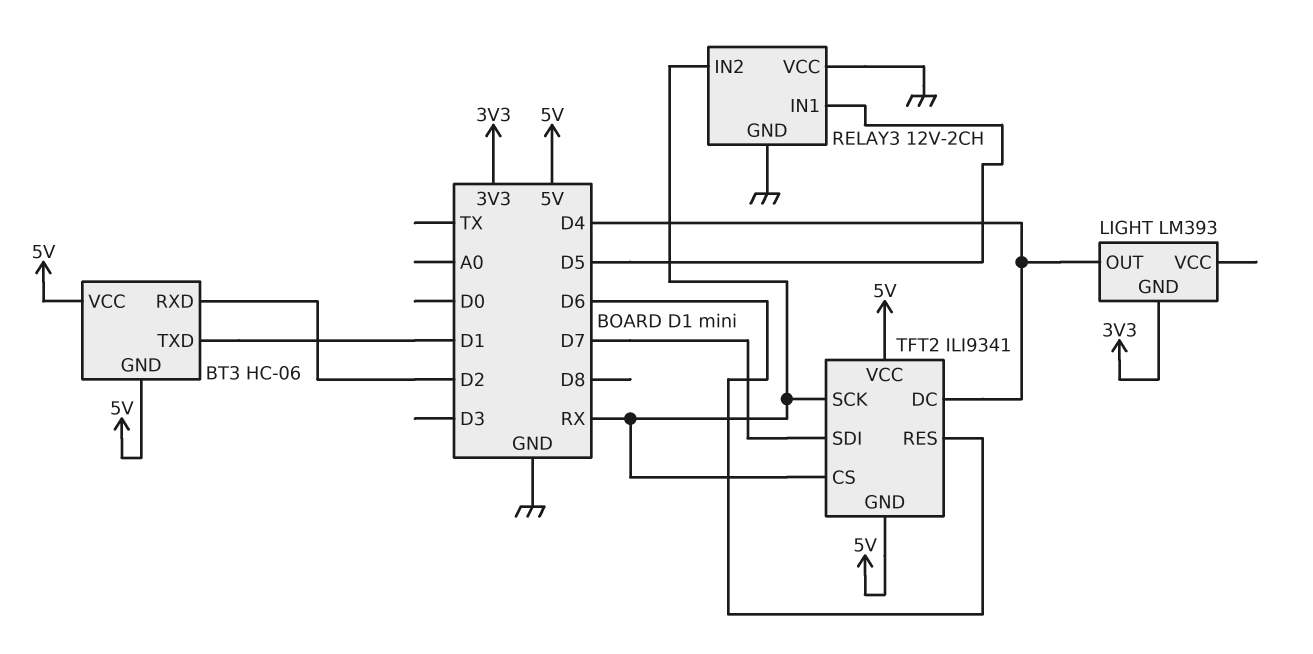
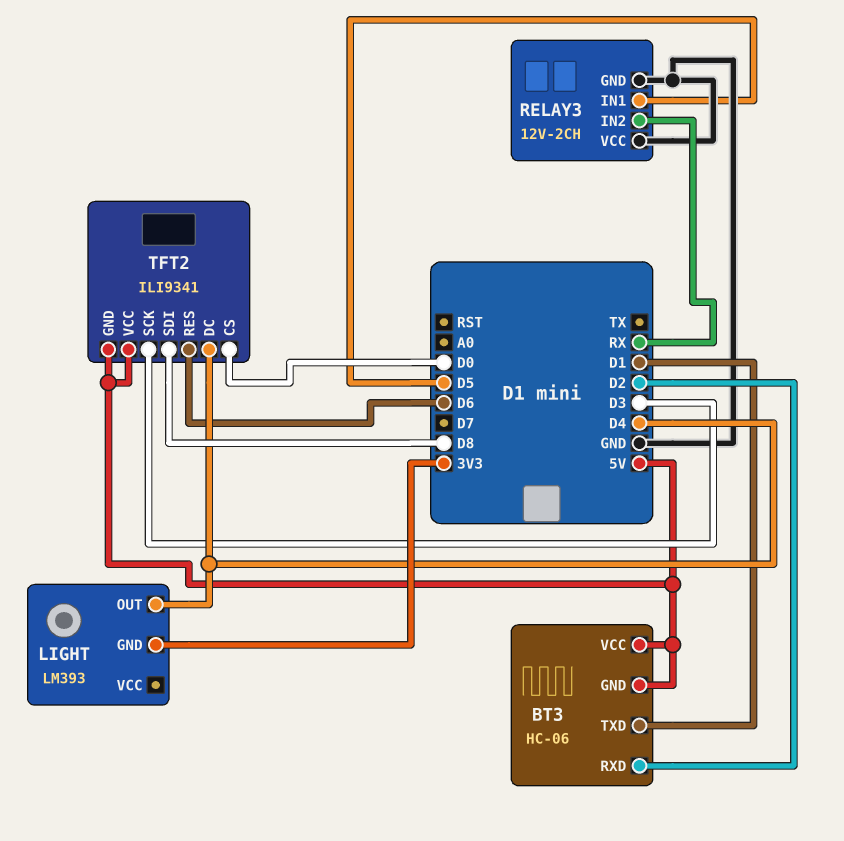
TFT2 pin CS: RX -> D0
TFT2 pin SCK: RX -> D3
TFT2 pin SDI: D7 -> D8

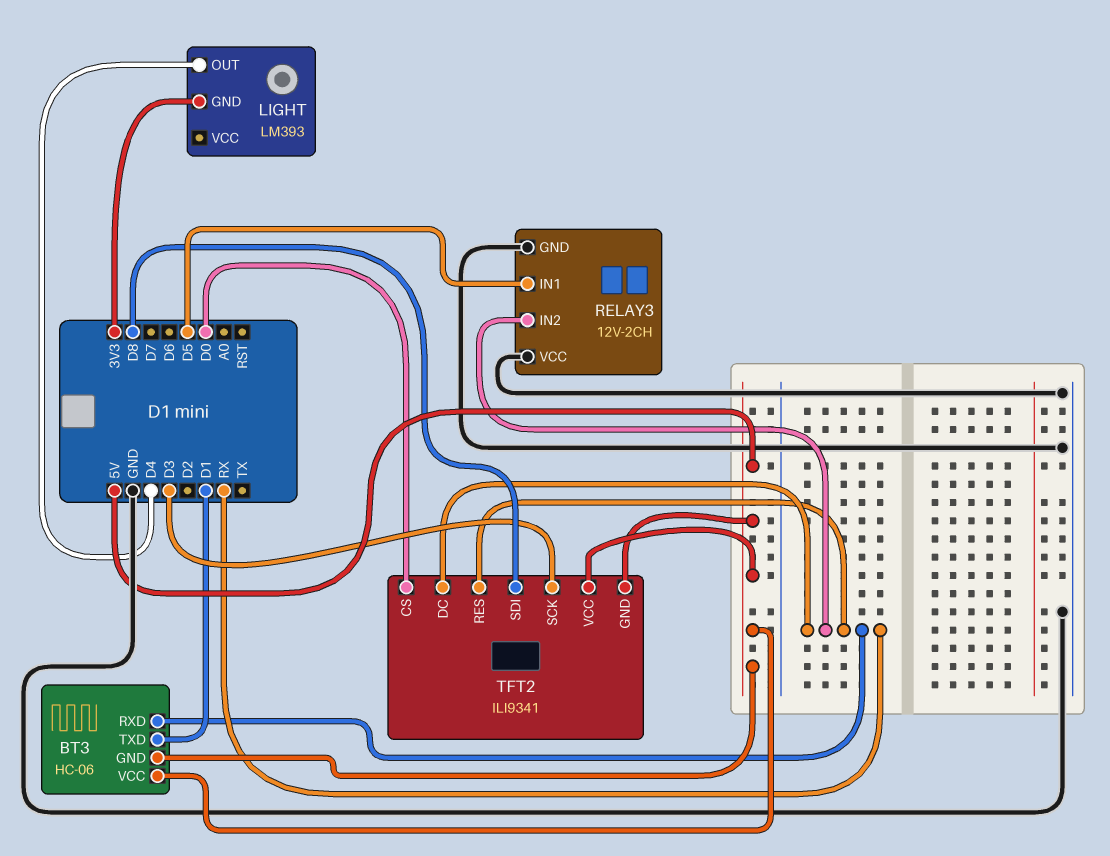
BT3 pin RXD: D2 -> RX
TFT2 pin DC: D4 -> RX
TFT2 pin RES: D6 -> RX

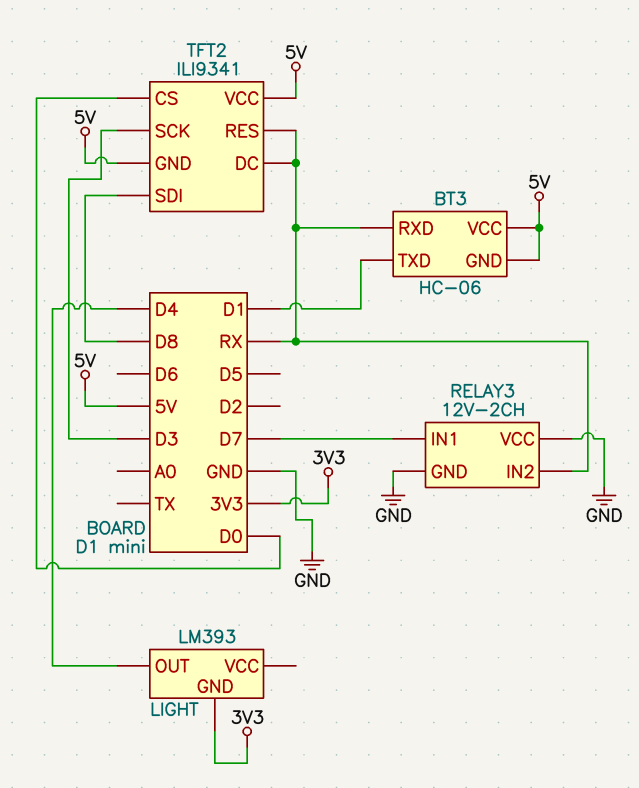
RELAY3 pin IN1: D5 -> D7

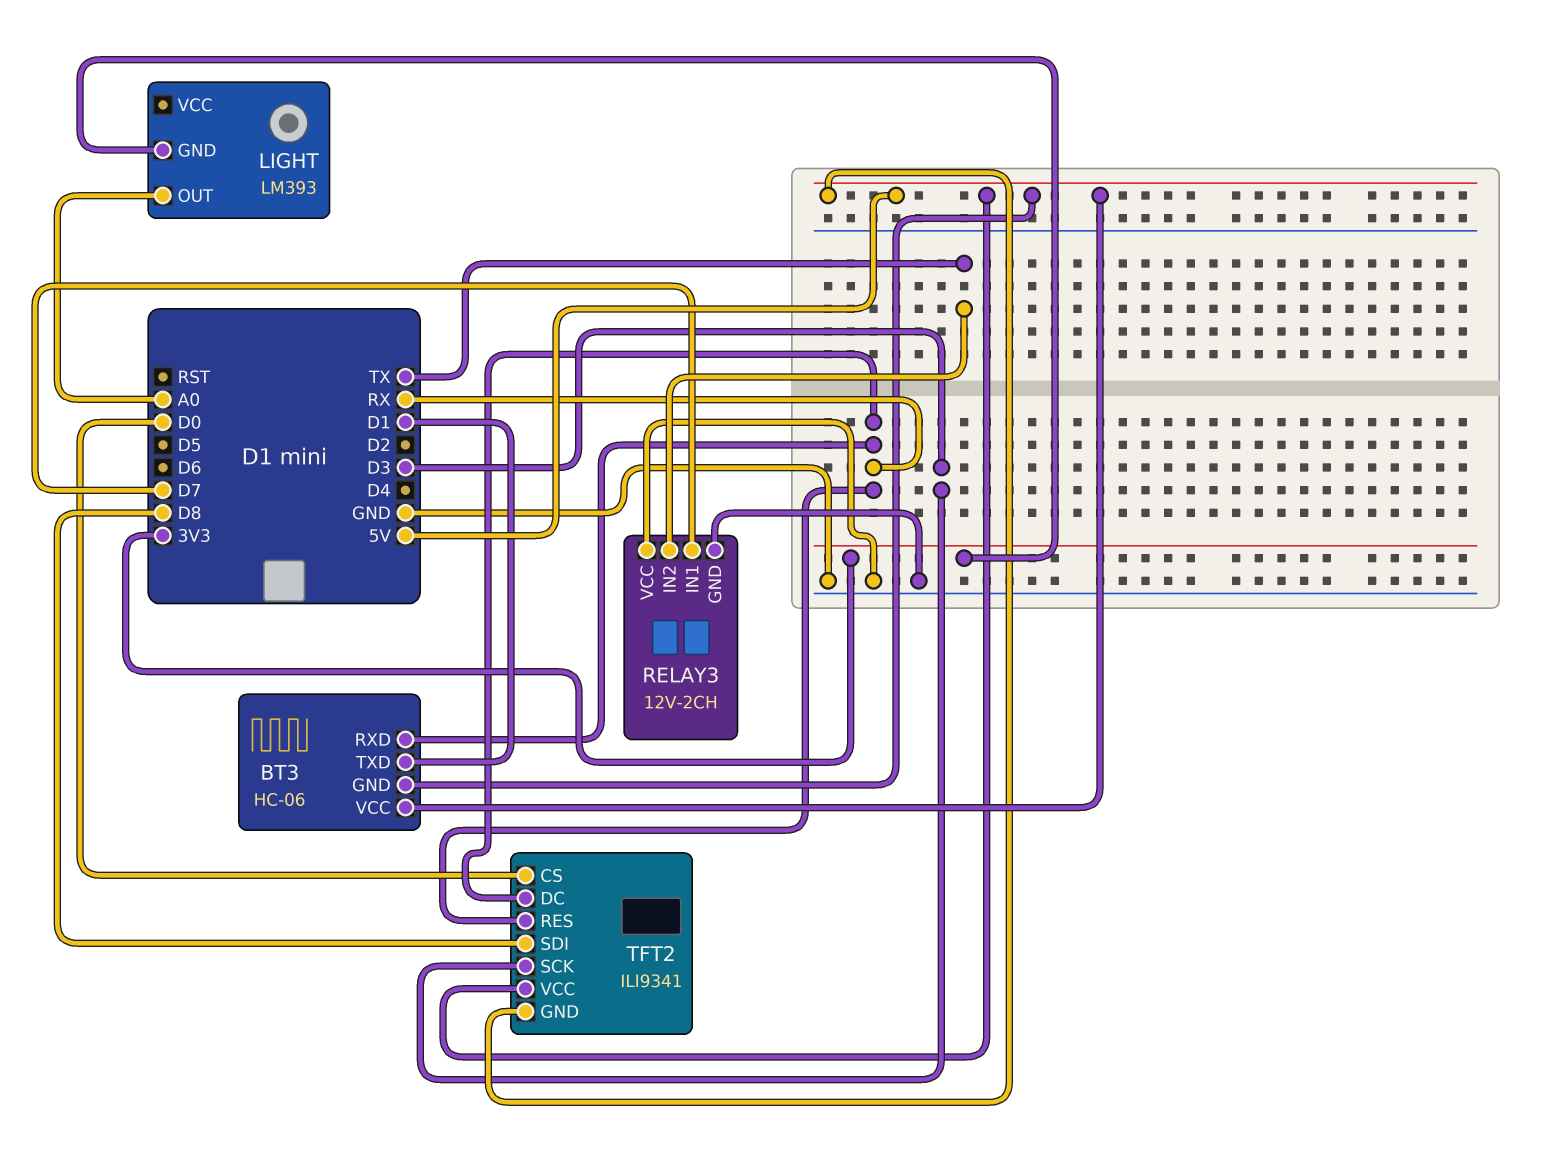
LIGHT pin OUT: D4 -> A0
RELAY3 pin IN2: RX -> TX

